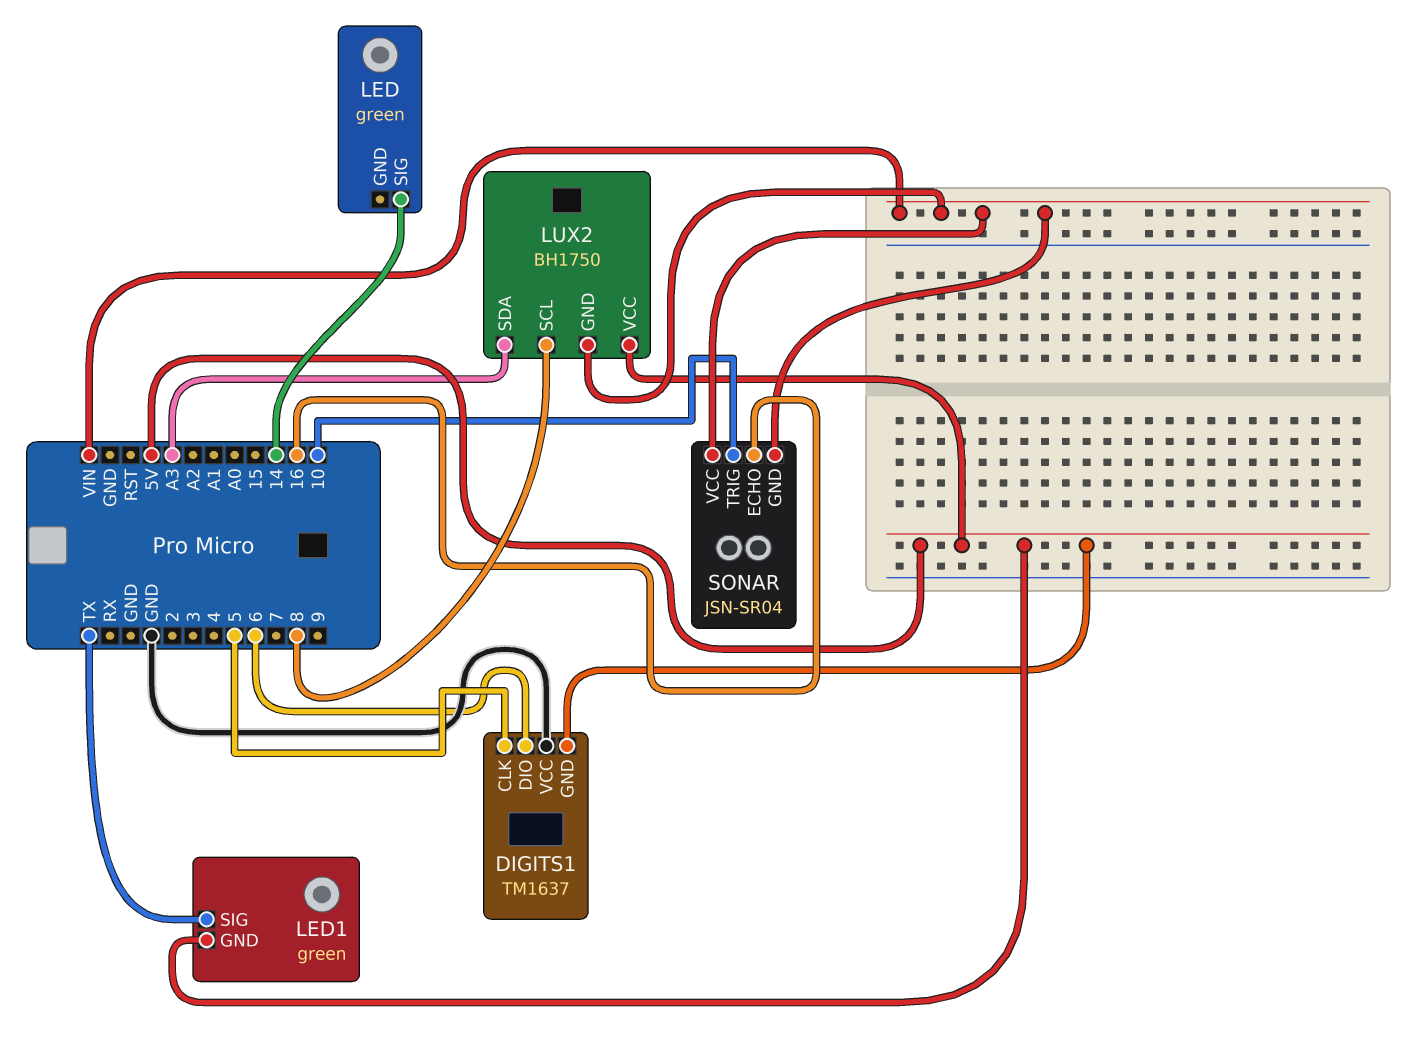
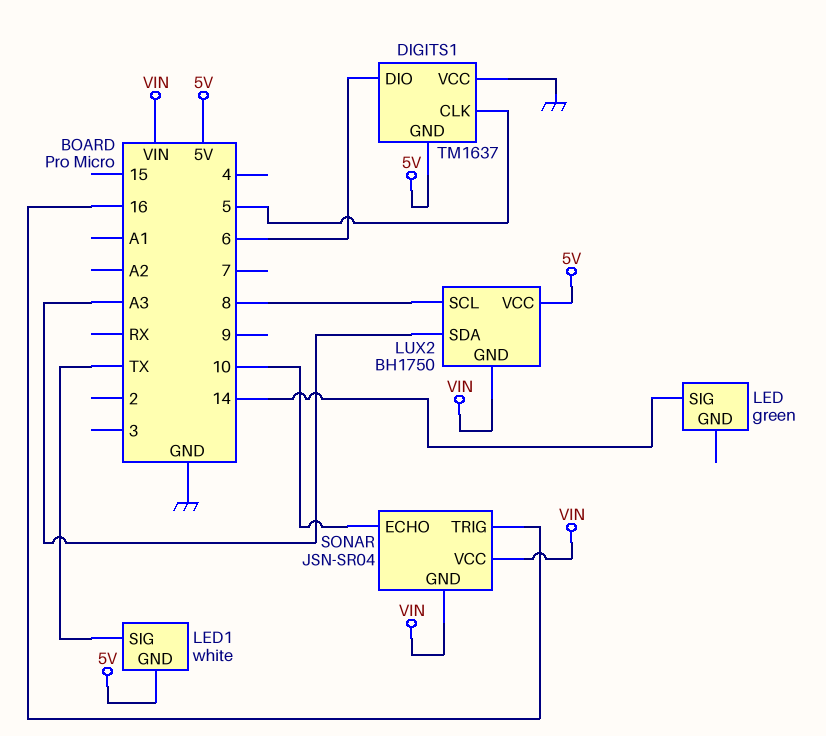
LED1: green -> white
SONAR pin ECHO: 16 -> 10
SONAR pin TRIG: 10 -> 16

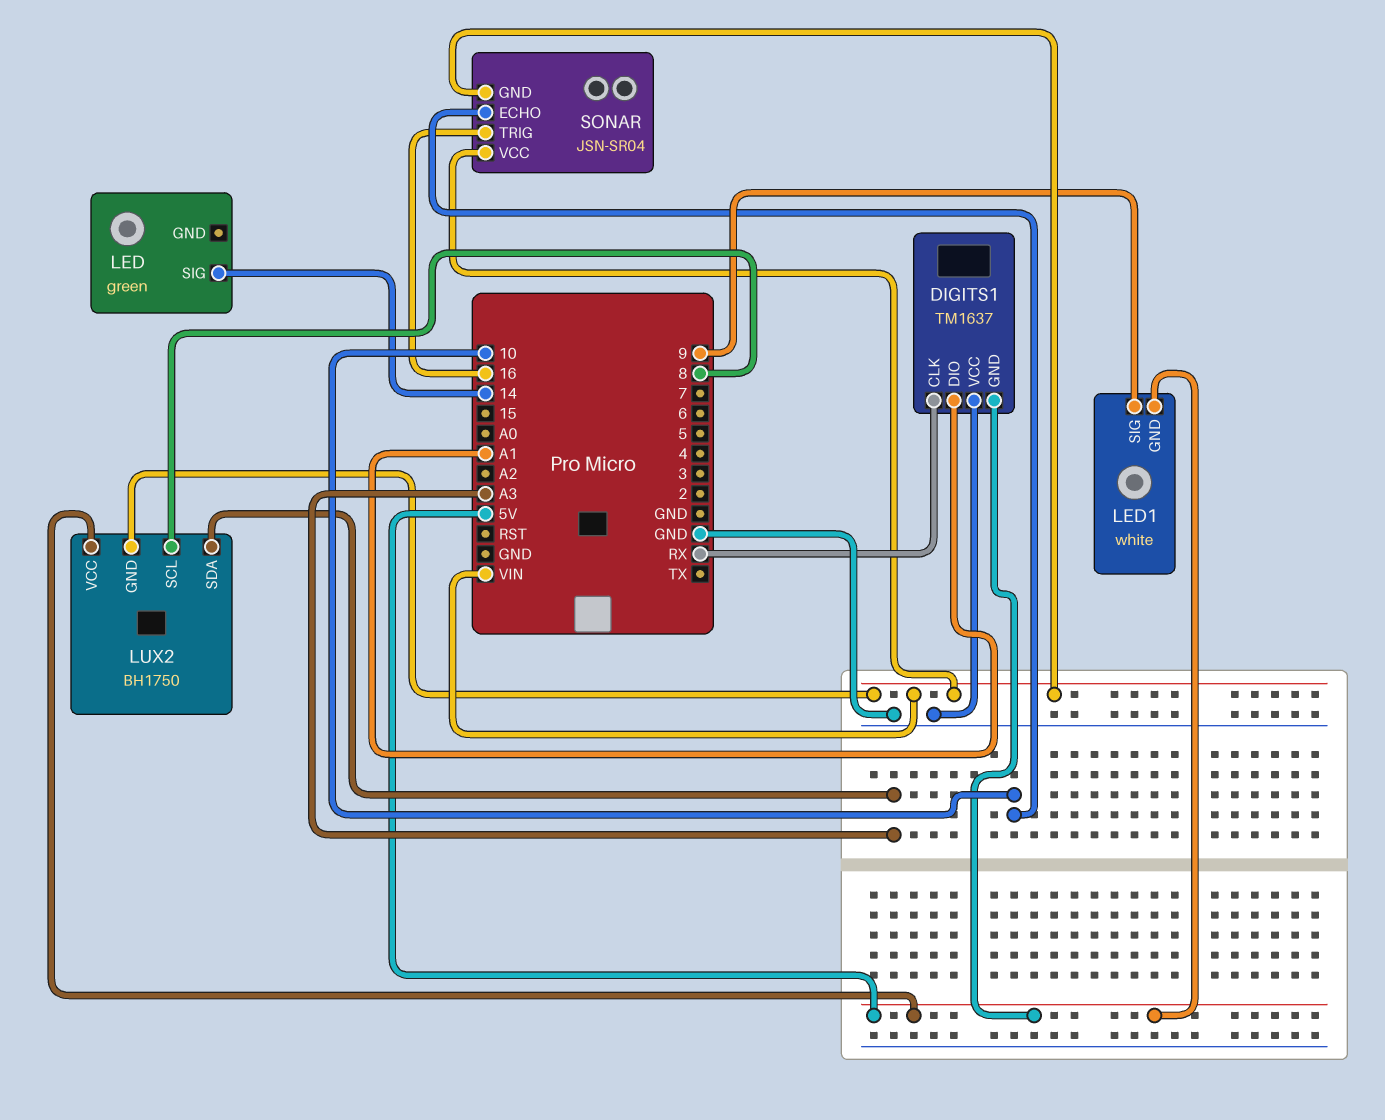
DIGITS1 pin CLK: 5 -> RX
DIGITS1 pin DIO: 6 -> A1
LED1 pin SIG: TX -> 9

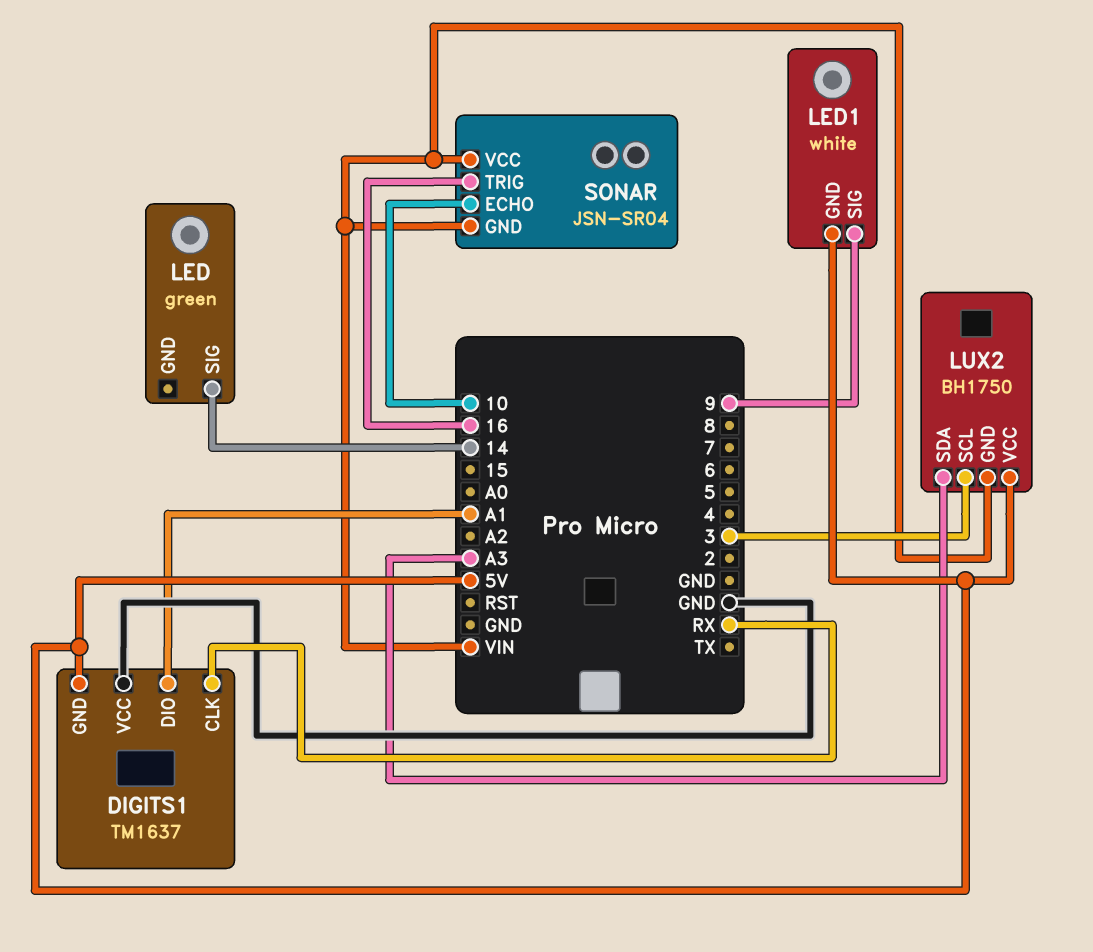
LUX2 pin SCL: 8 -> 3

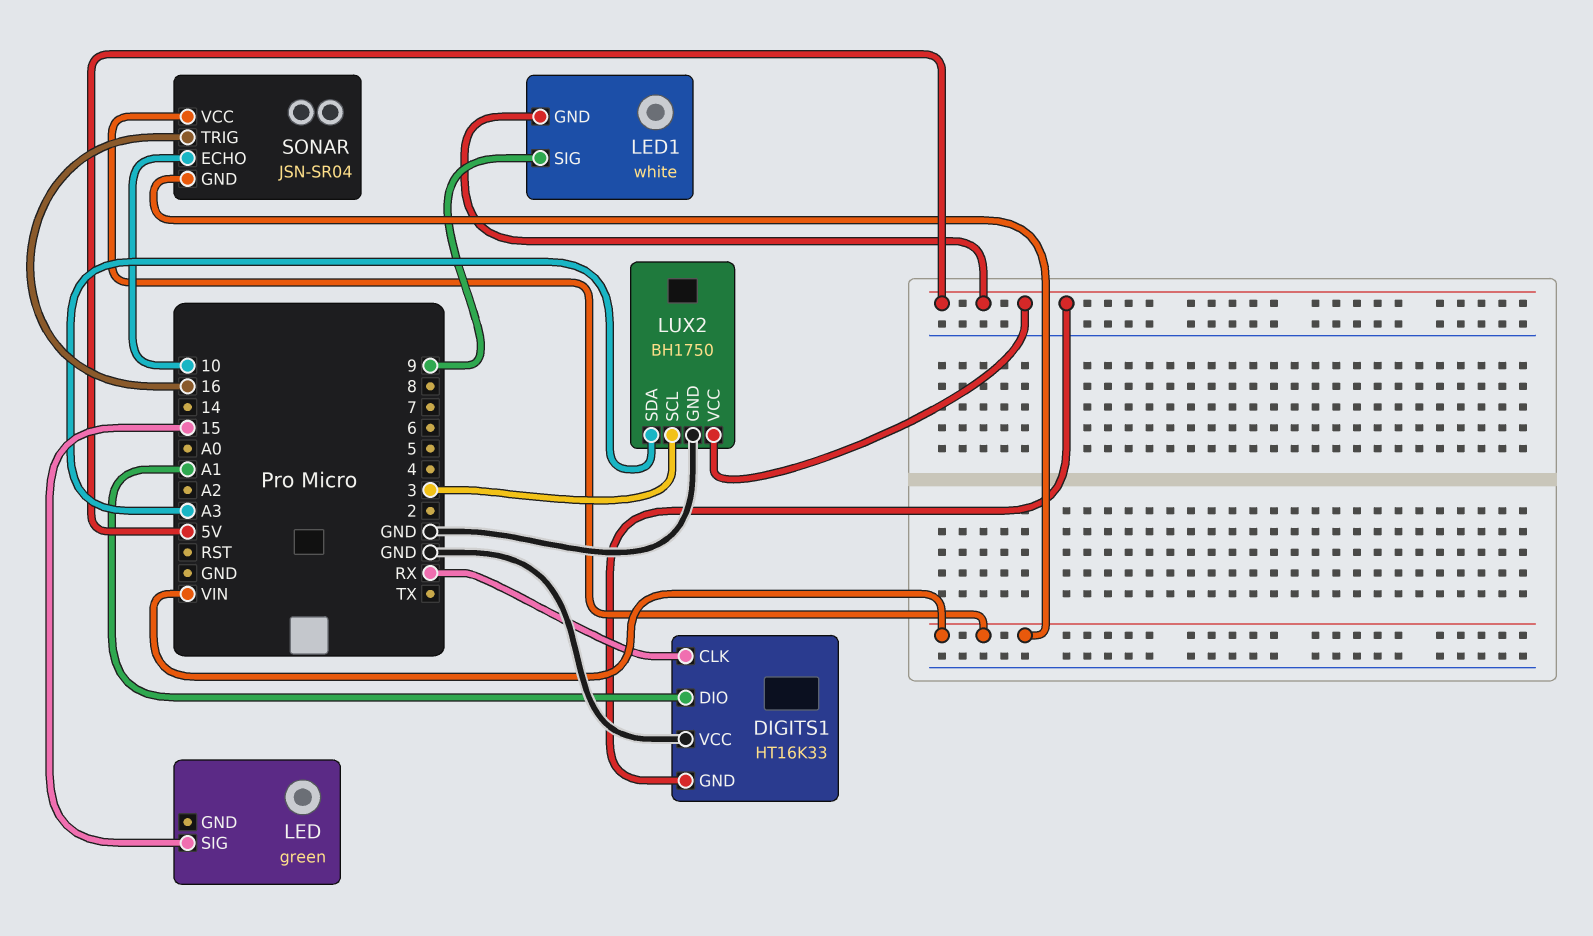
DIGITS1: TM1637 -> HT16K33
LED pin SIG: 14 -> 15
LUX2 pin GND: VIN -> GND

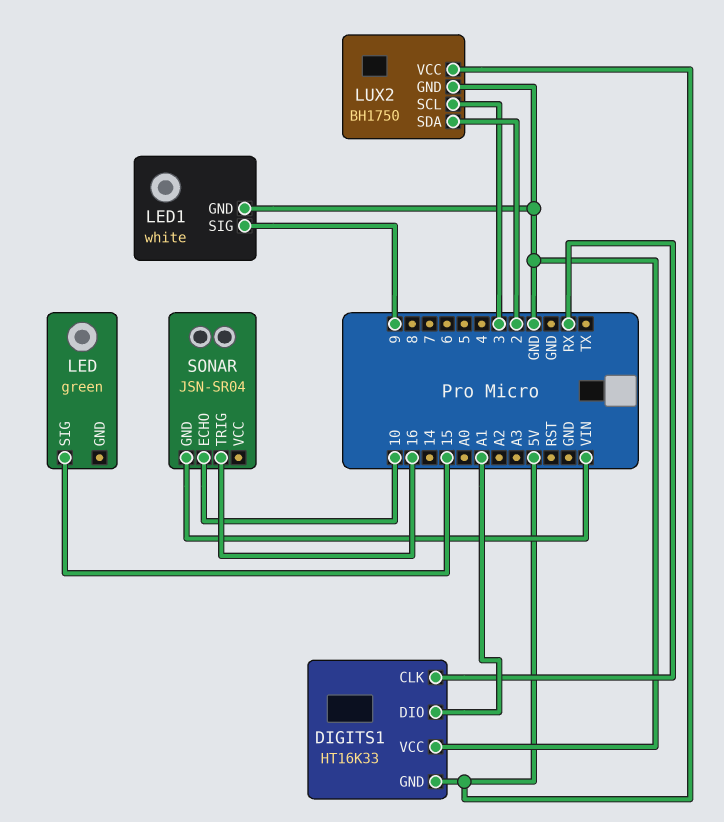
LED1 pin GND: 5V -> GND
LUX2 pin SDA: A3 -> 2
SONAR pin VCC: VIN -> none

